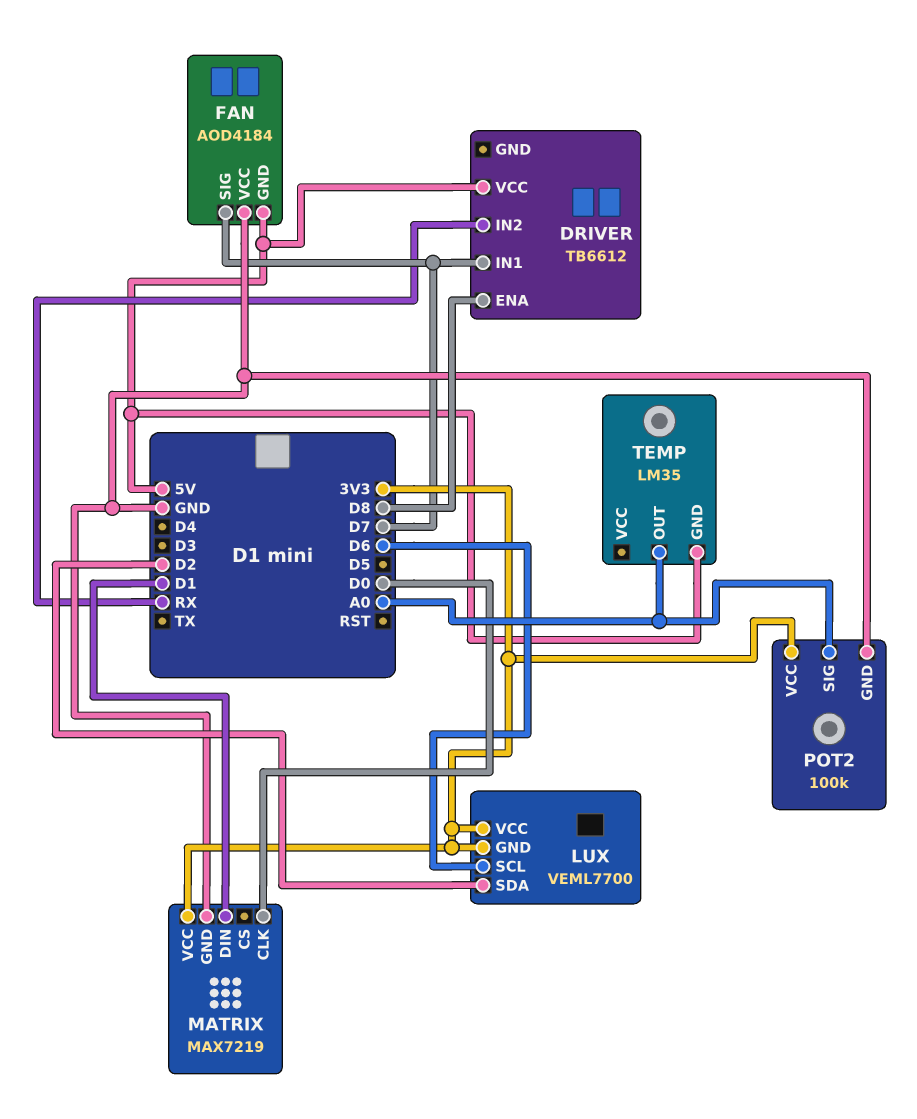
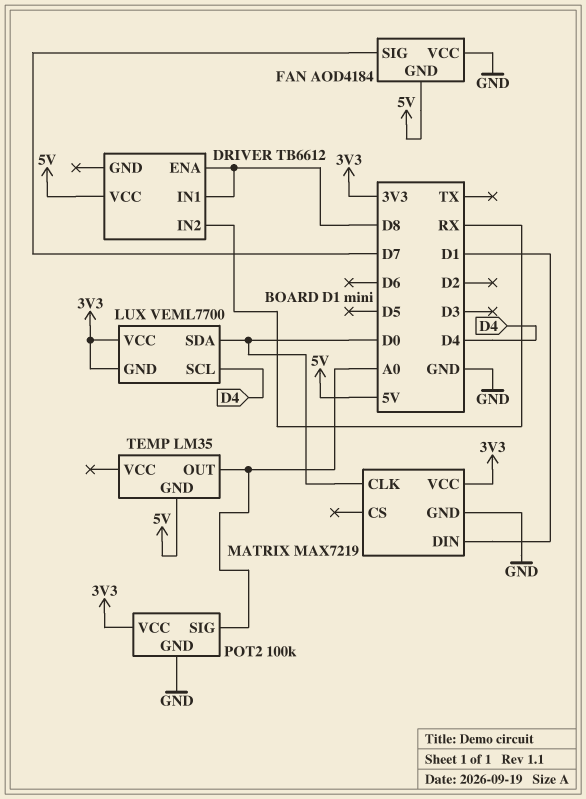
DRIVER pin IN1: D7 -> D8
LUX pin SCL: D6 -> D4
LUX pin SDA: D2 -> D0

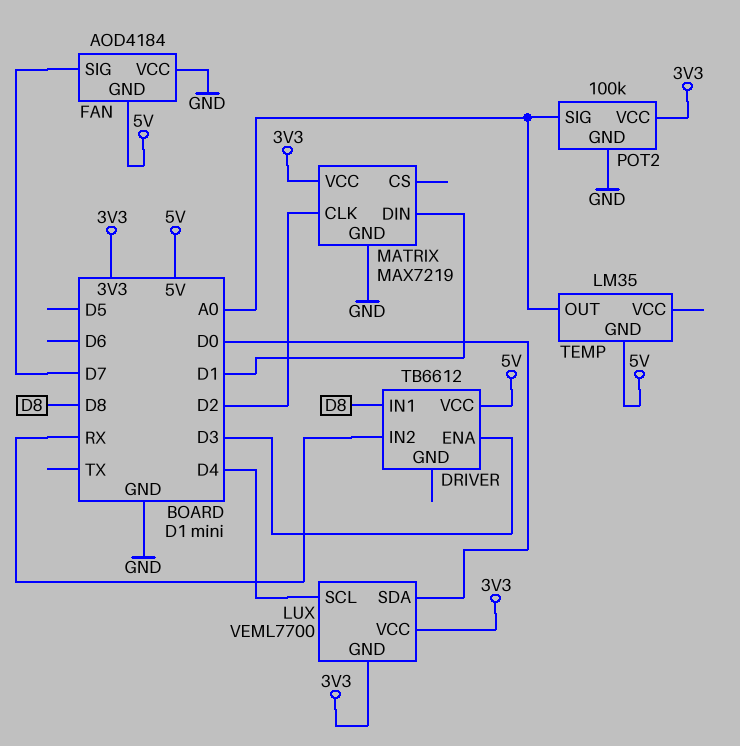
DRIVER pin ENA: D8 -> D3
MATRIX pin CLK: D0 -> D2

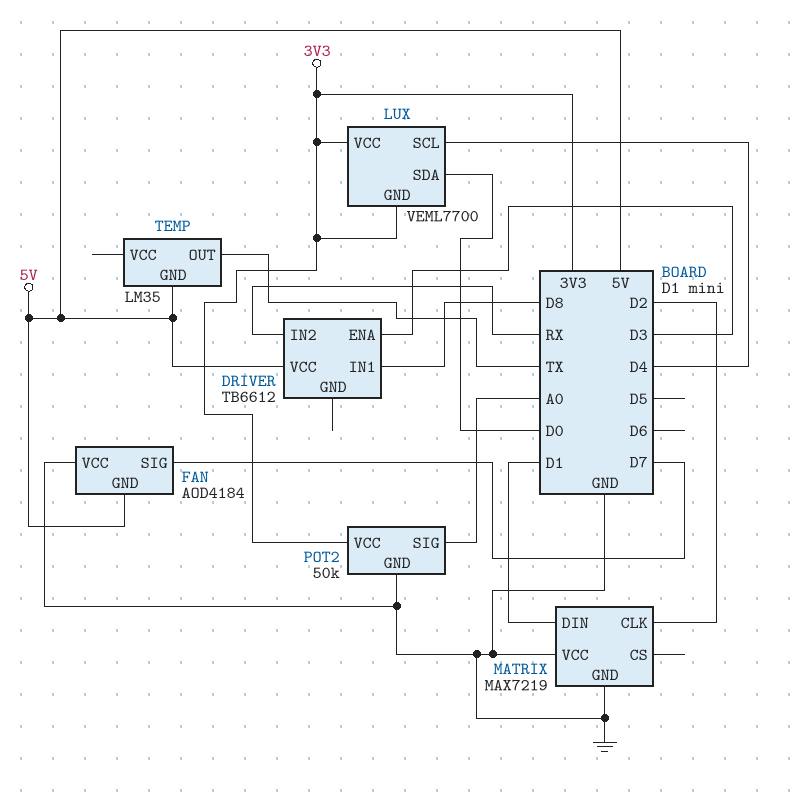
MATRIX pin VCC: 3V3 -> GND
POT2: 100k -> 50k
TEMP pin OUT: A0 -> TX

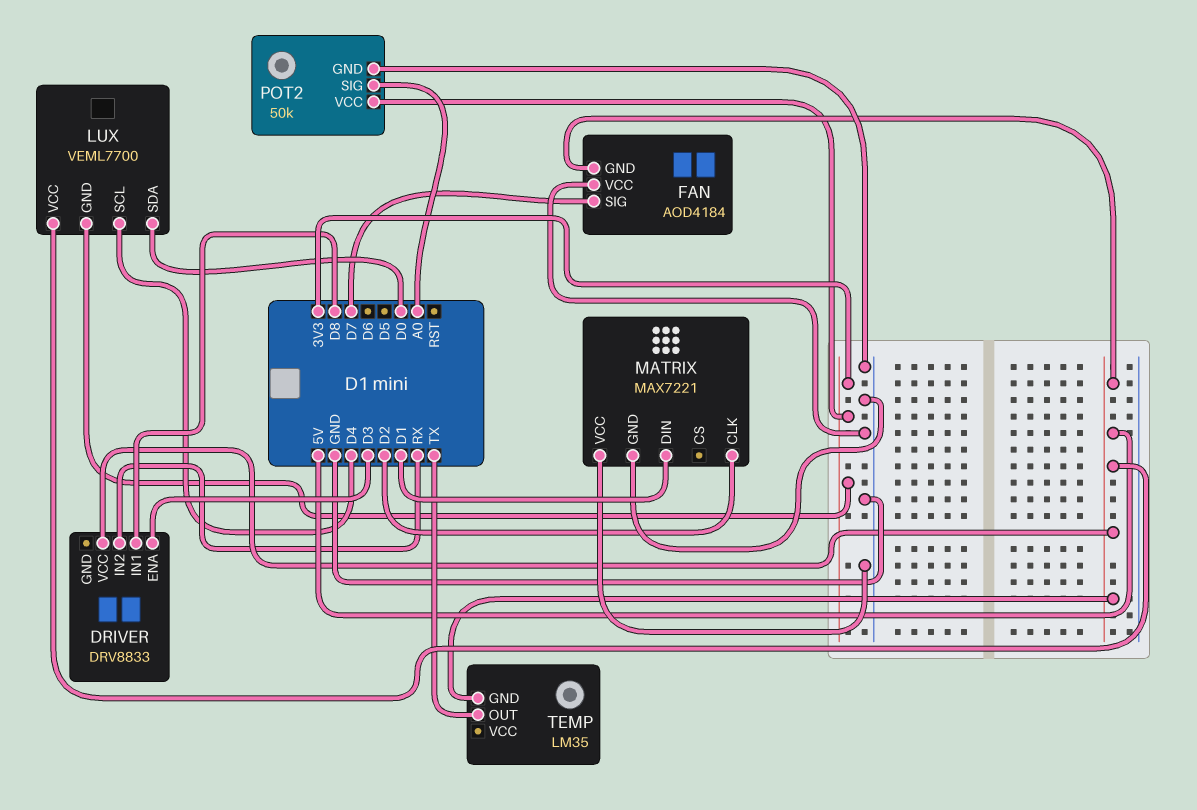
DRIVER: TB6612 -> DRV8833
LUX pin VCC: 3V3 -> 5V
MATRIX: MAX7219 -> MAX7221

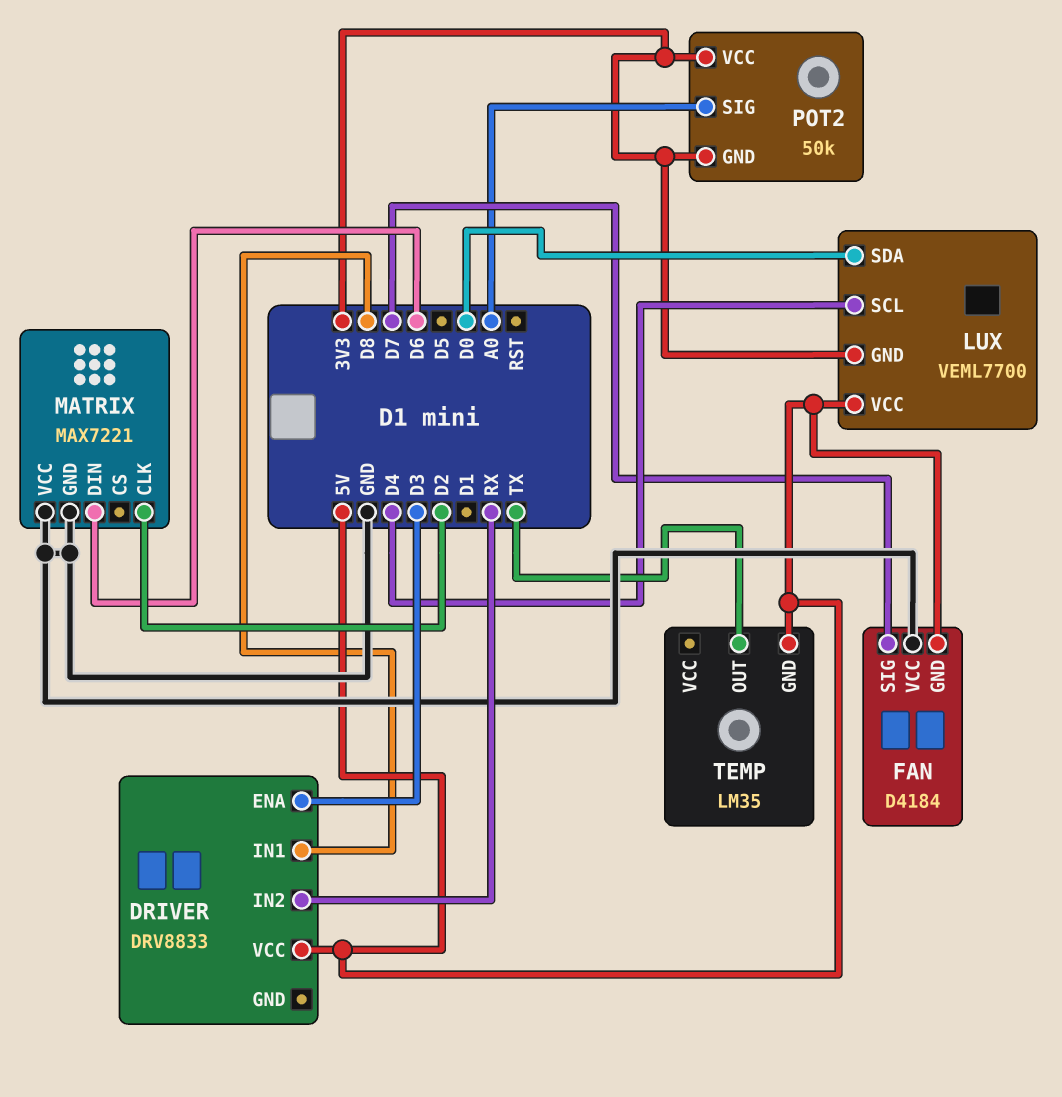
FAN: AOD4184 -> D4184
MATRIX pin DIN: D1 -> D6
POT2 pin GND: GND -> 3V3

